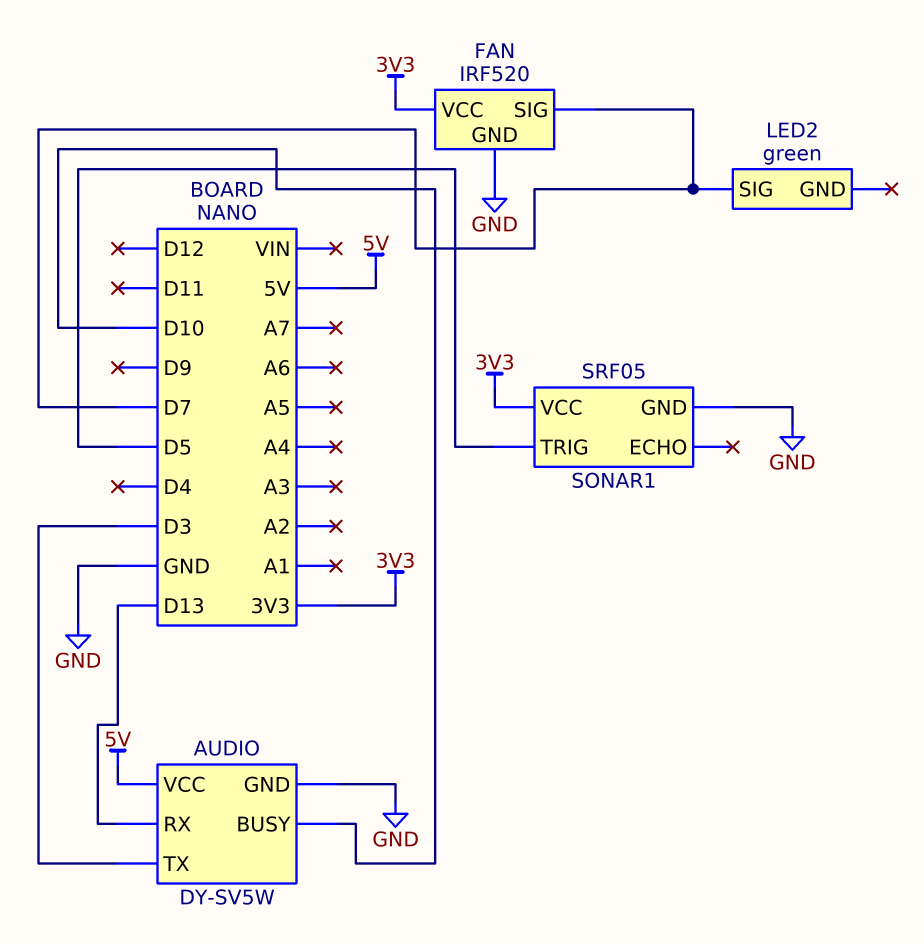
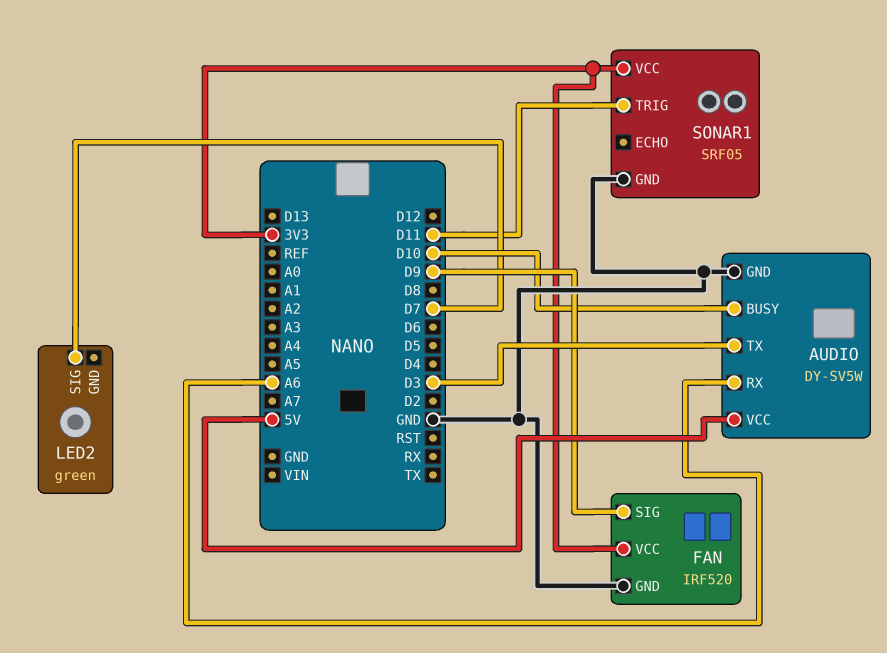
AUDIO pin RX: D13 -> A6
FAN pin SIG: D7 -> D9
SONAR1 pin TRIG: D5 -> D11

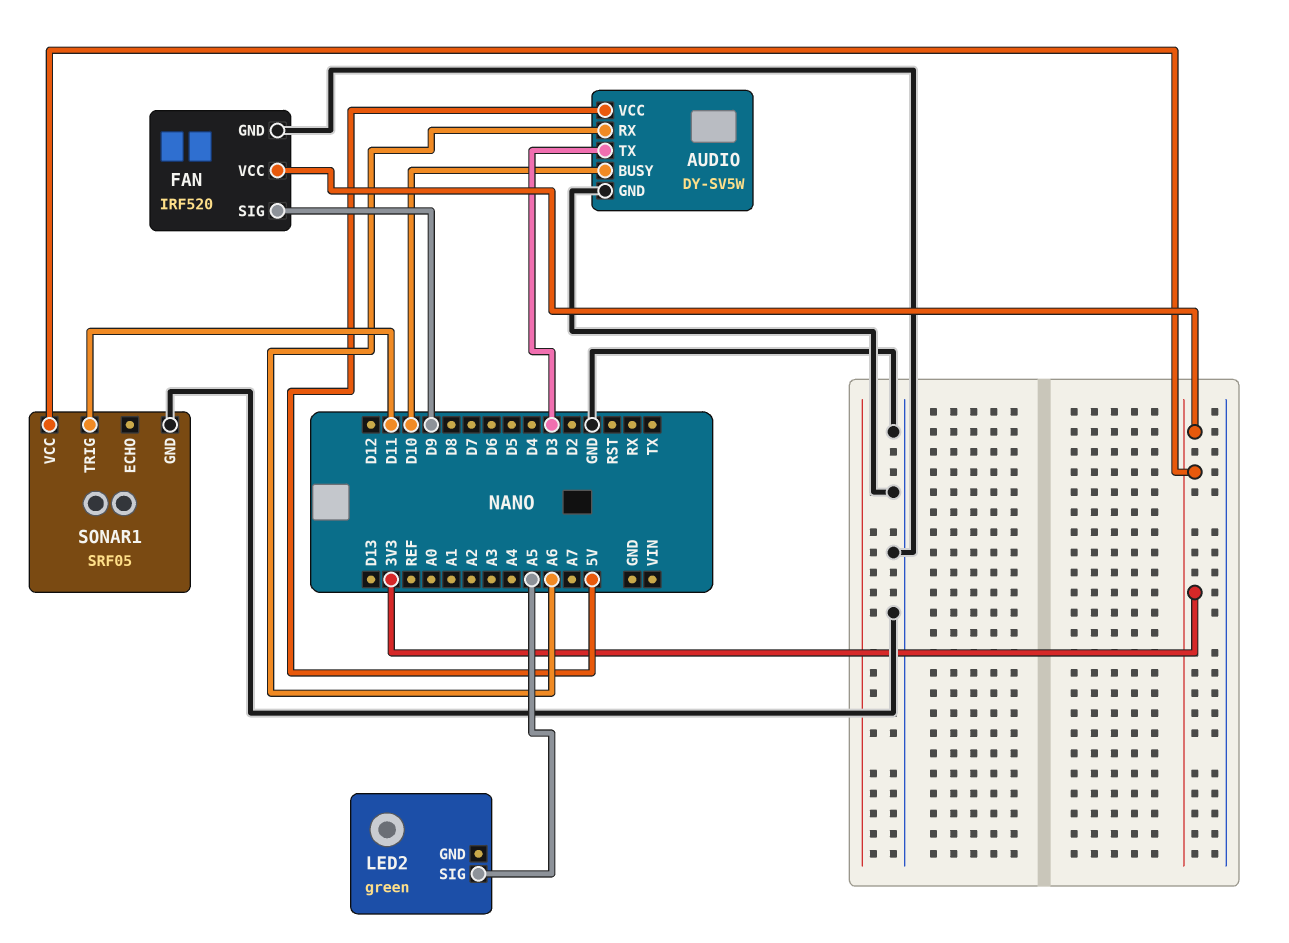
LED2 pin SIG: D7 -> A5

